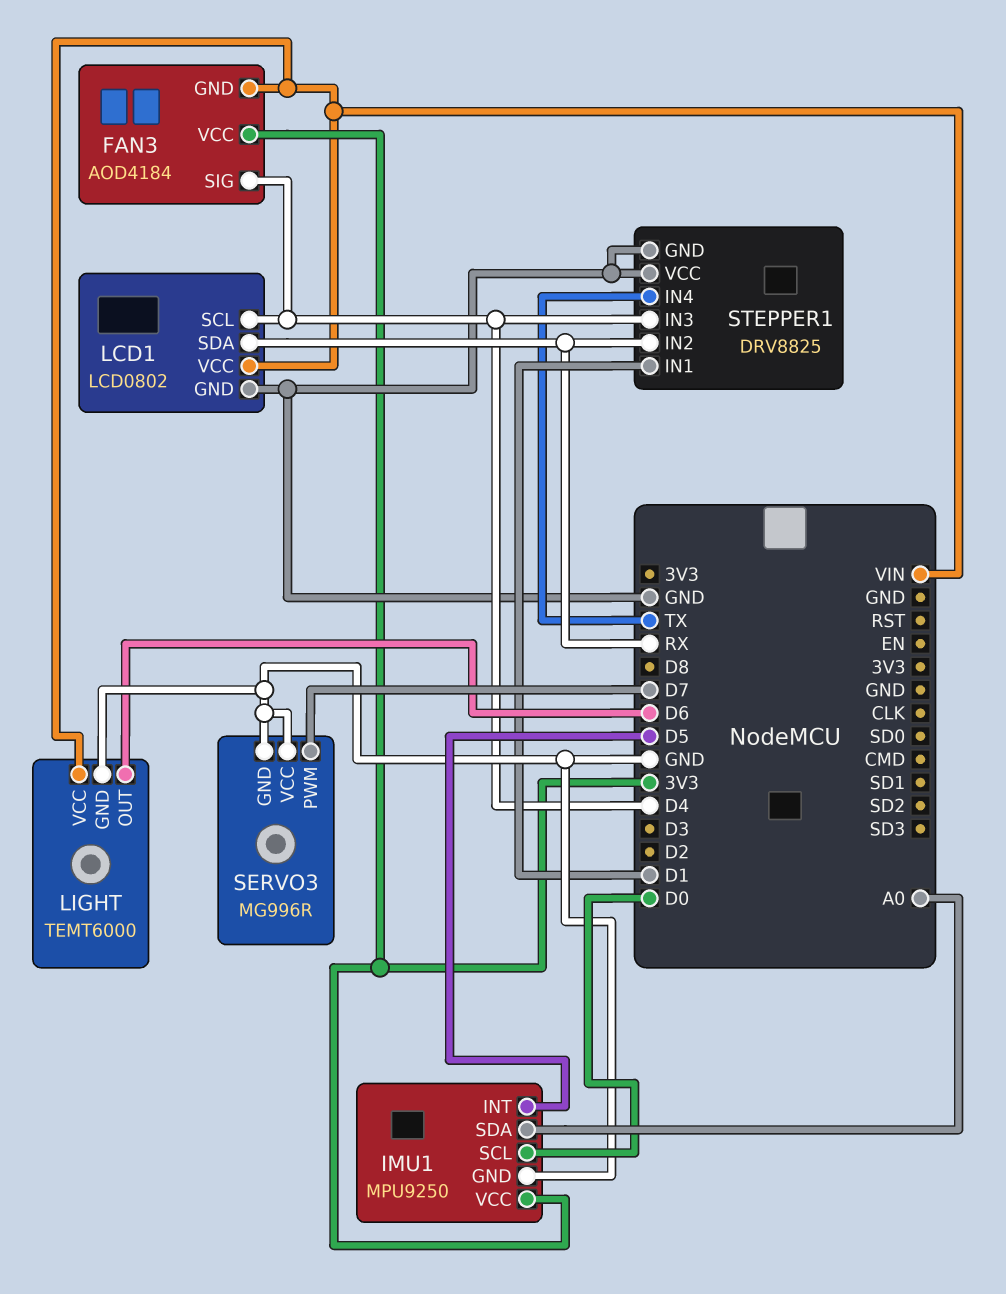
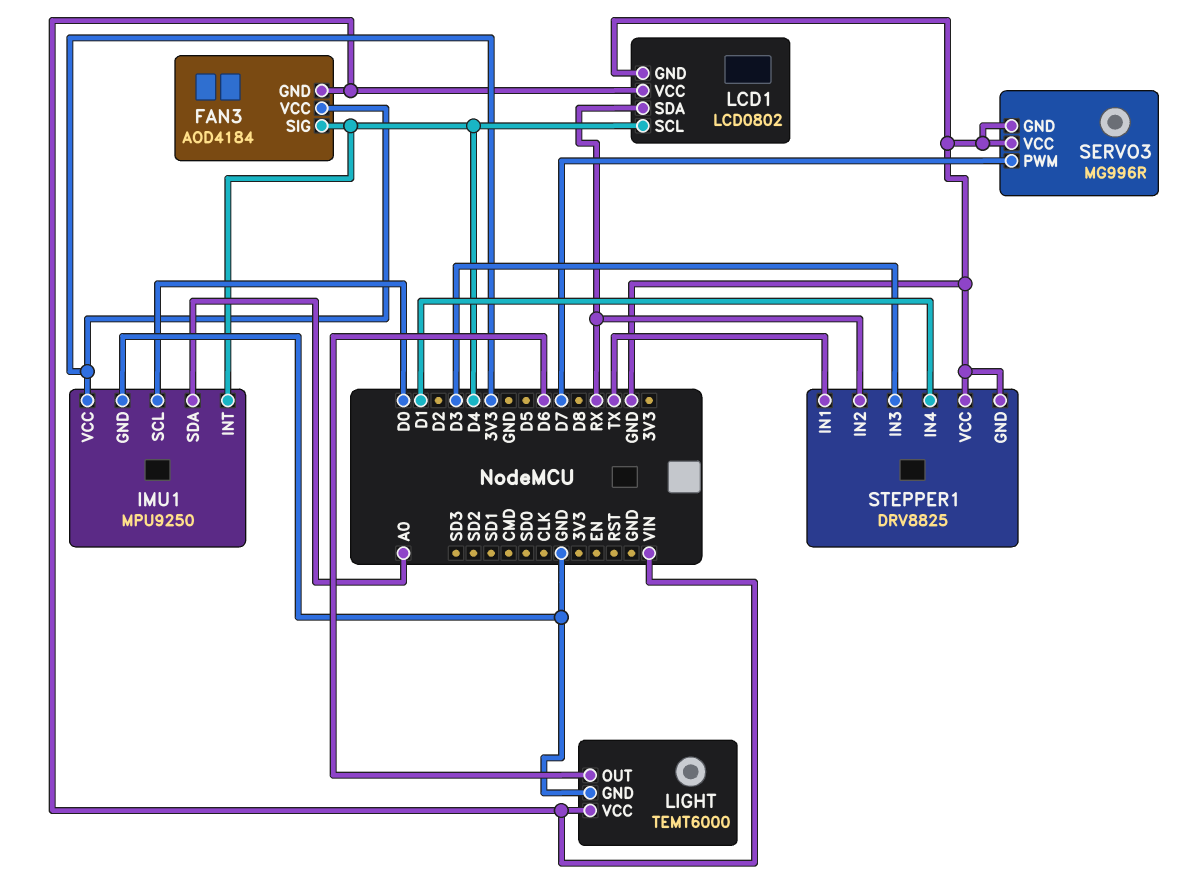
IMU1 pin INT: D5 -> D4
STEPPER1 pin IN1: D1 -> TX
STEPPER1 pin IN3: D4 -> D3
STEPPER1 pin IN4: TX -> D1

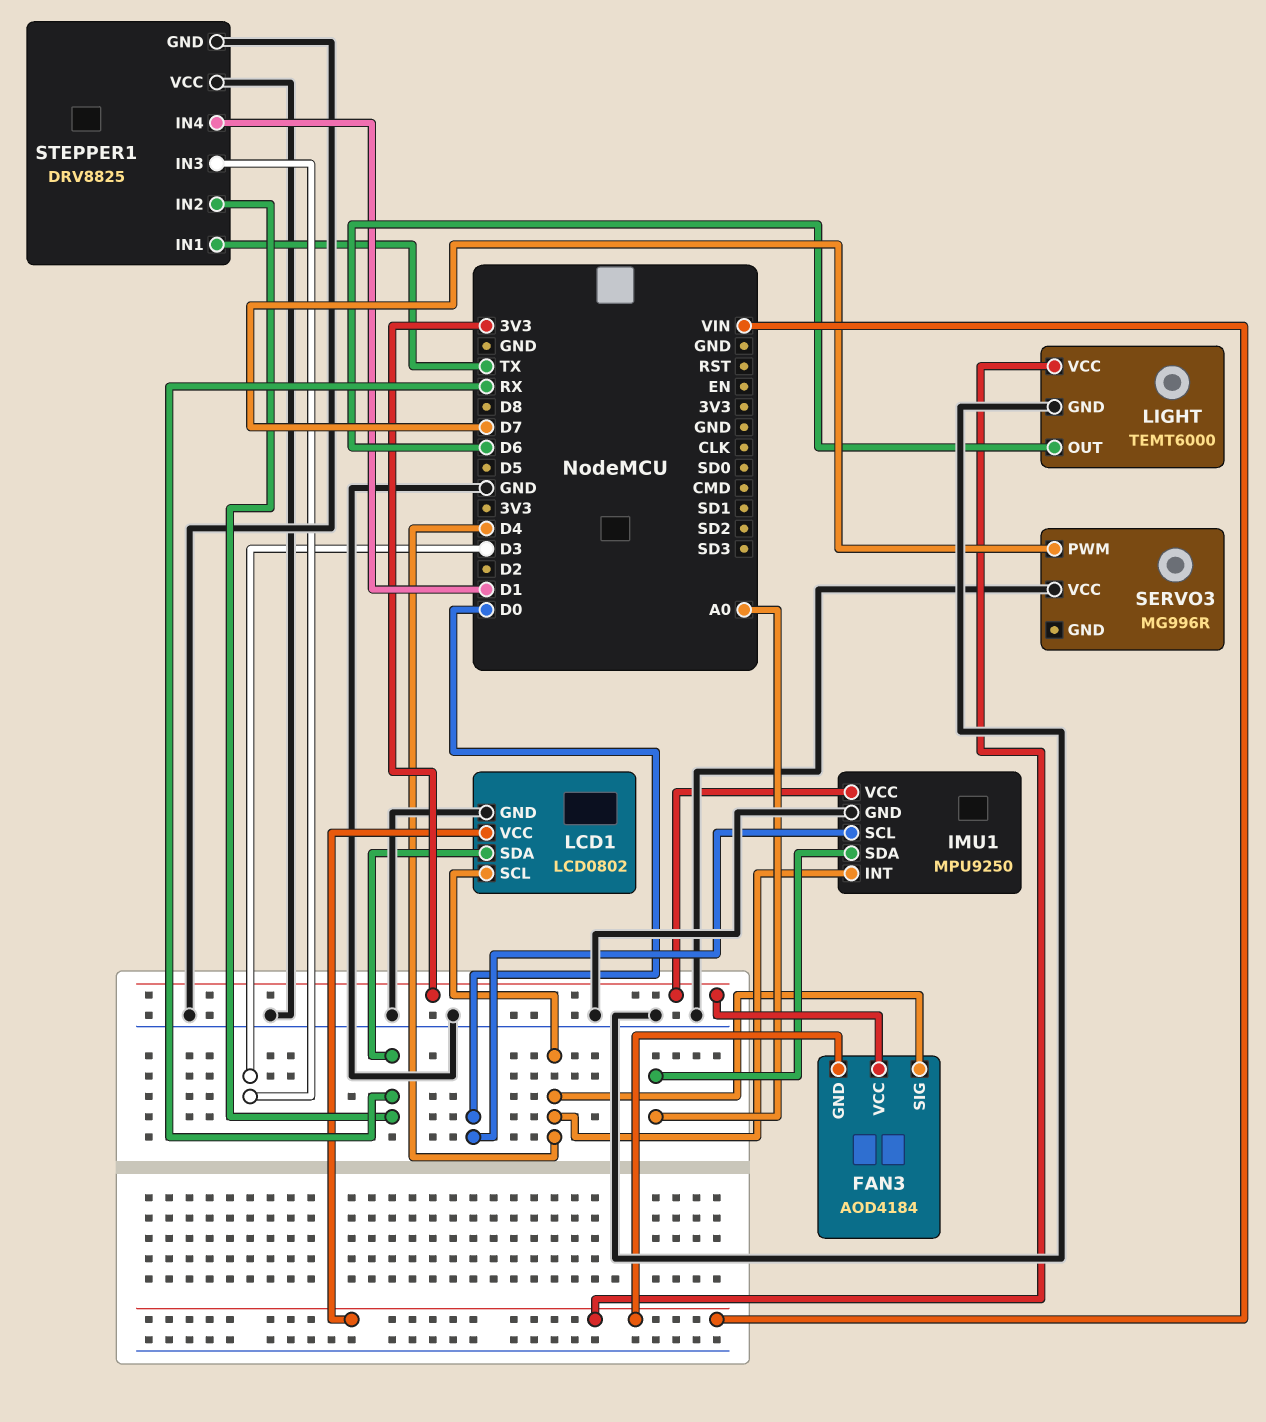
SERVO3 pin GND: GND -> none

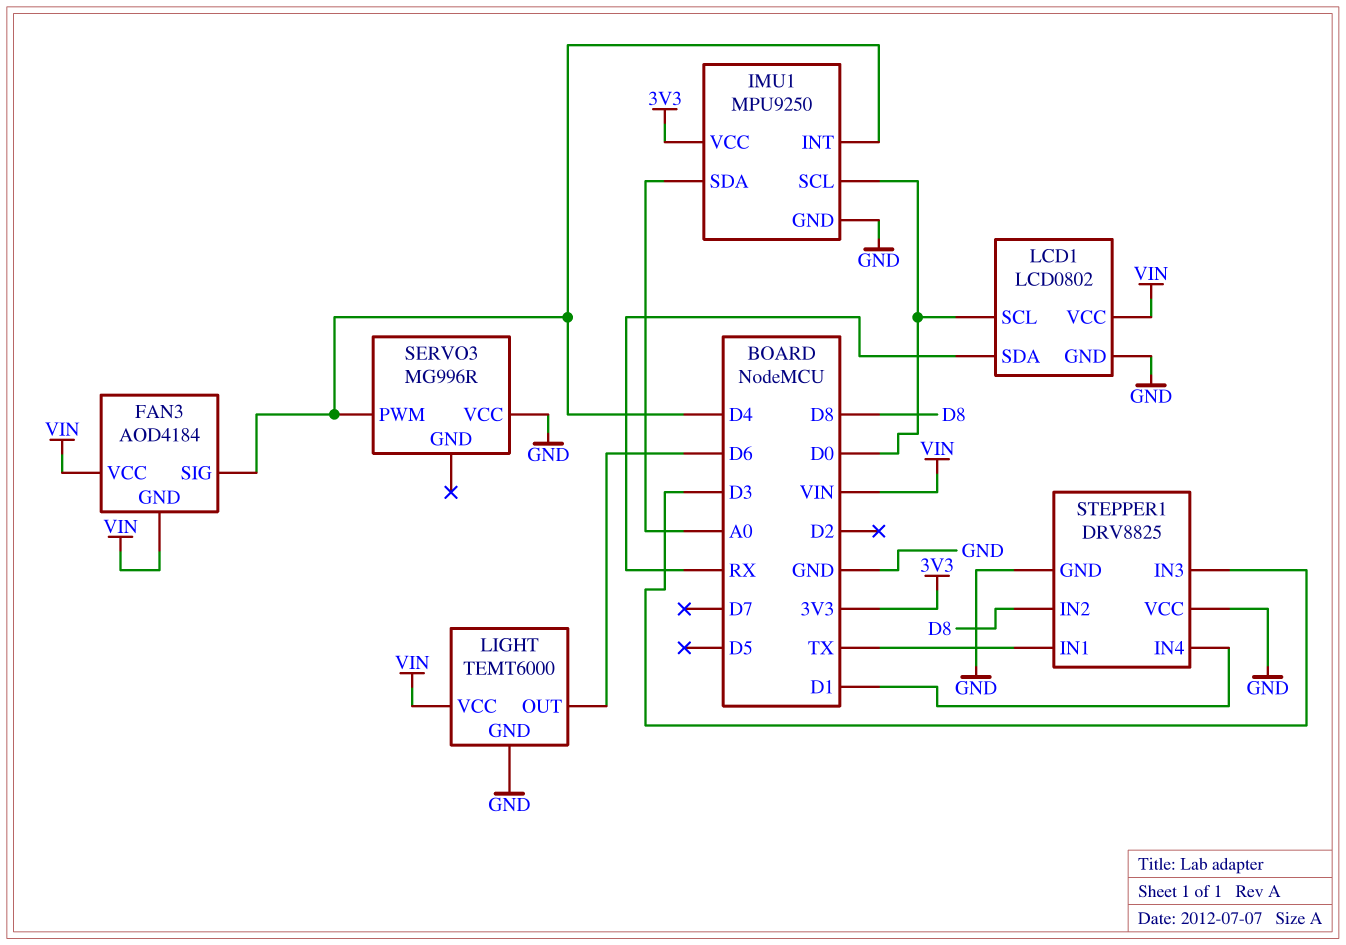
FAN3 pin VCC: 3V3 -> VIN
LCD1 pin SCL: D4 -> D0
SERVO3 pin PWM: D7 -> D4
STEPPER1 pin IN2: RX -> D8

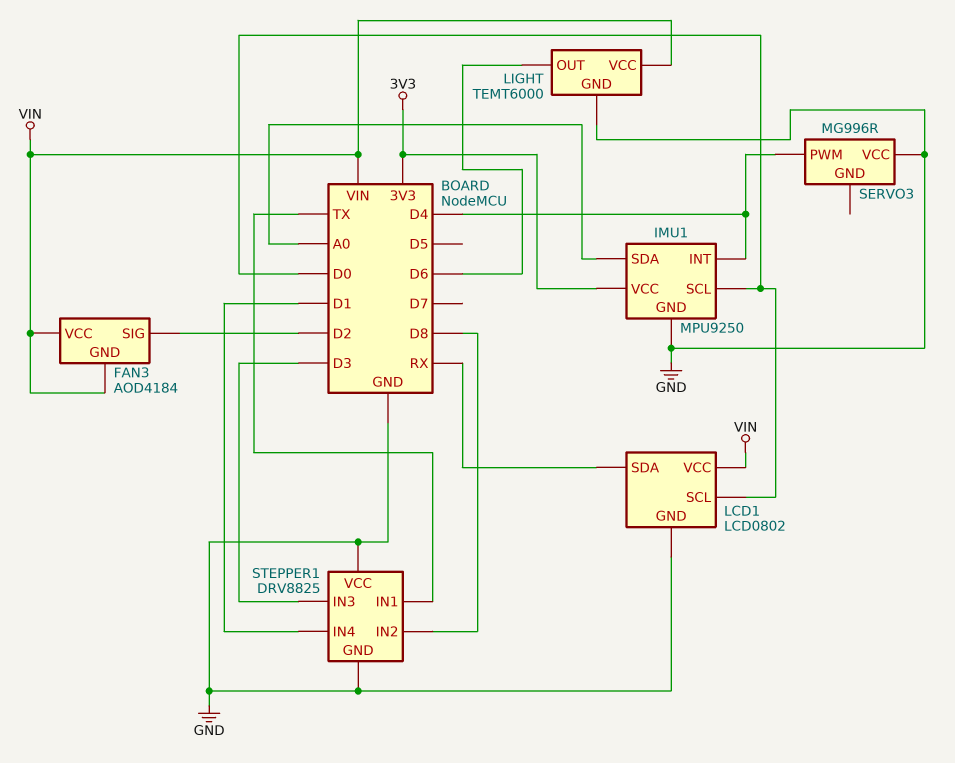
FAN3 pin SIG: D4 -> D2

